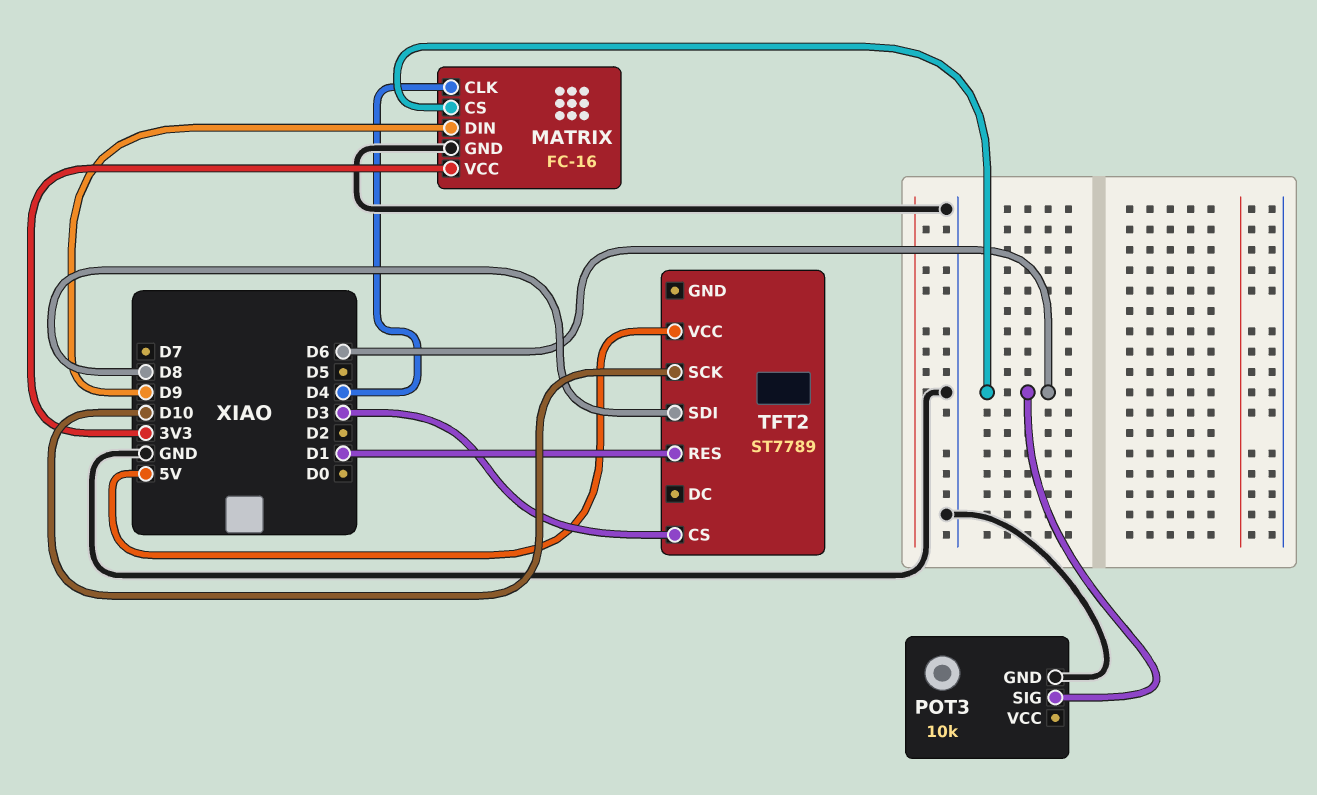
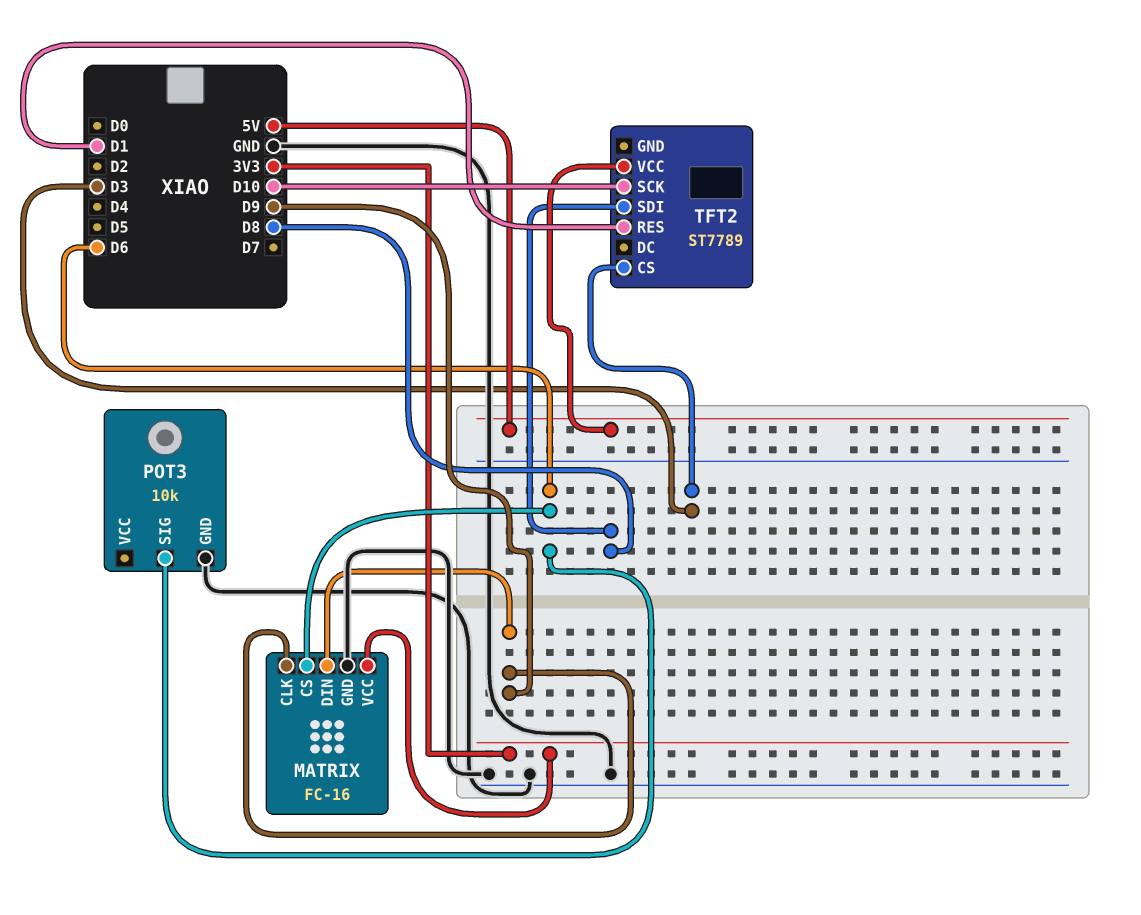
MATRIX pin CLK: D4 -> D9

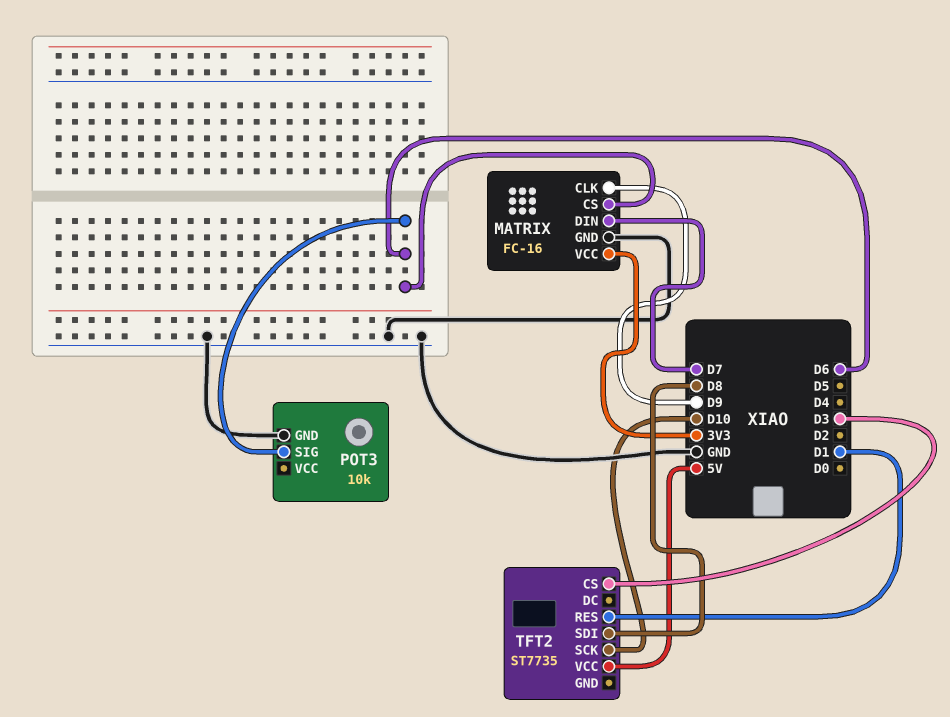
MATRIX pin DIN: D9 -> D7
TFT2: ST7789 -> ST7735

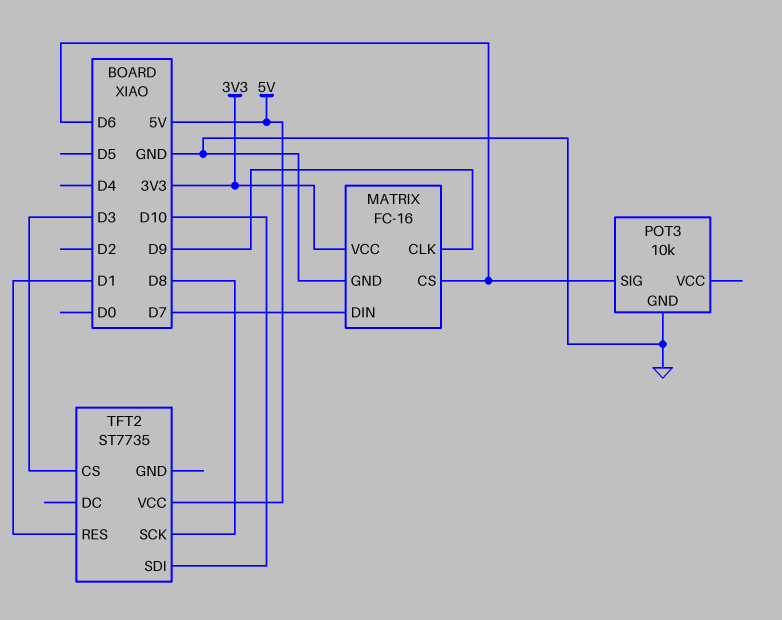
TFT2 pin SCK: D10 -> D8
TFT2 pin SDI: D8 -> D10

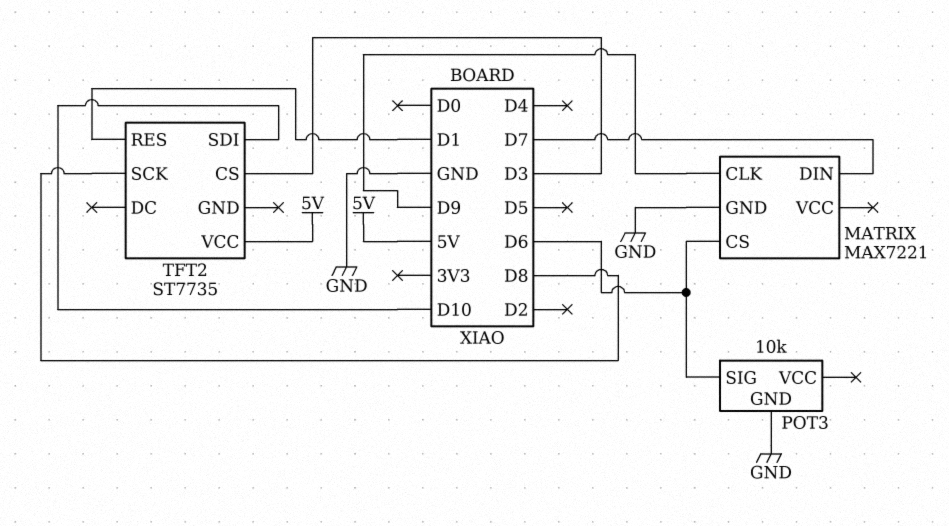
MATRIX: FC-16 -> MAX7221
MATRIX pin VCC: 3V3 -> none

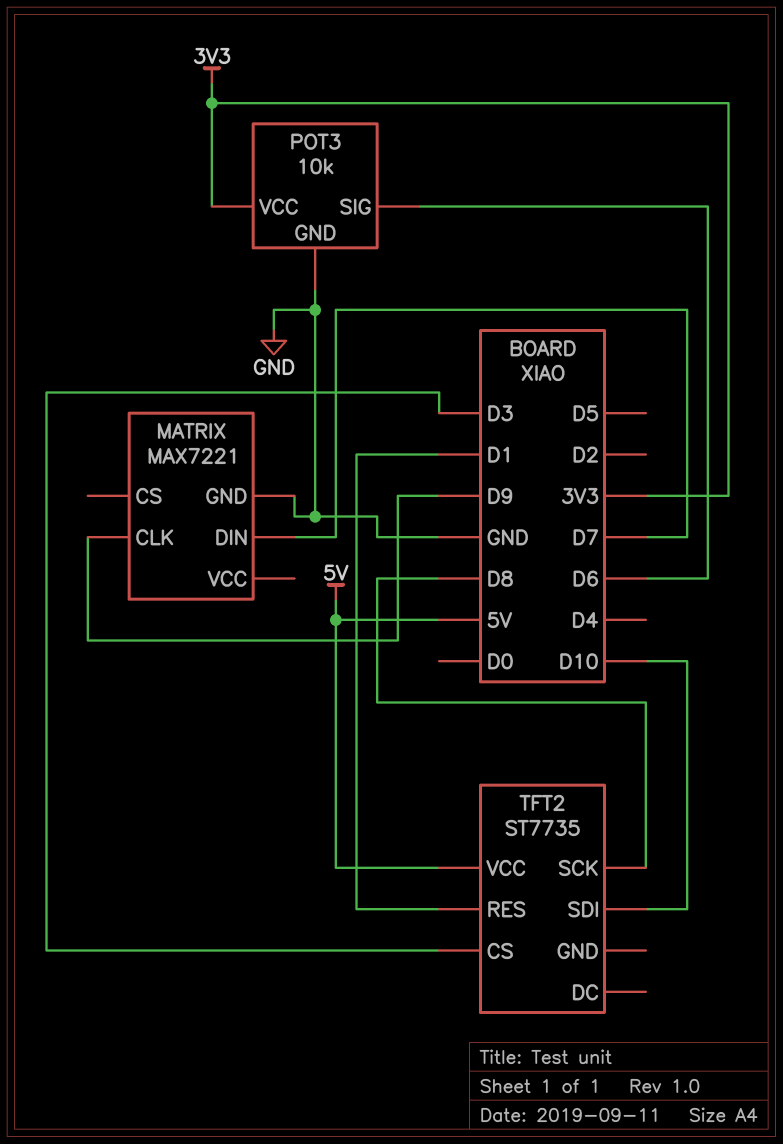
MATRIX pin CS: D6 -> none
POT3 pin VCC: none -> 3V3

